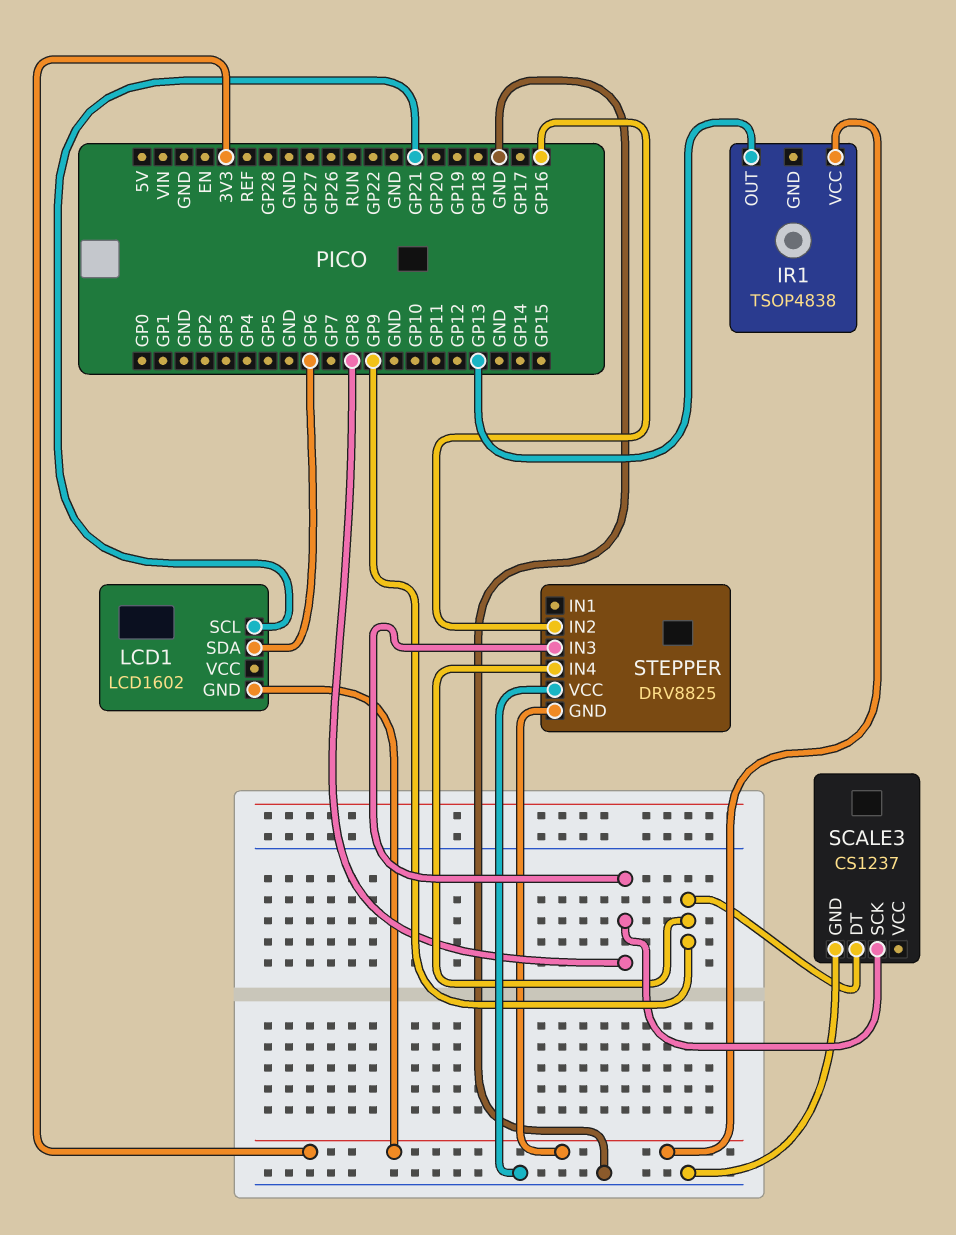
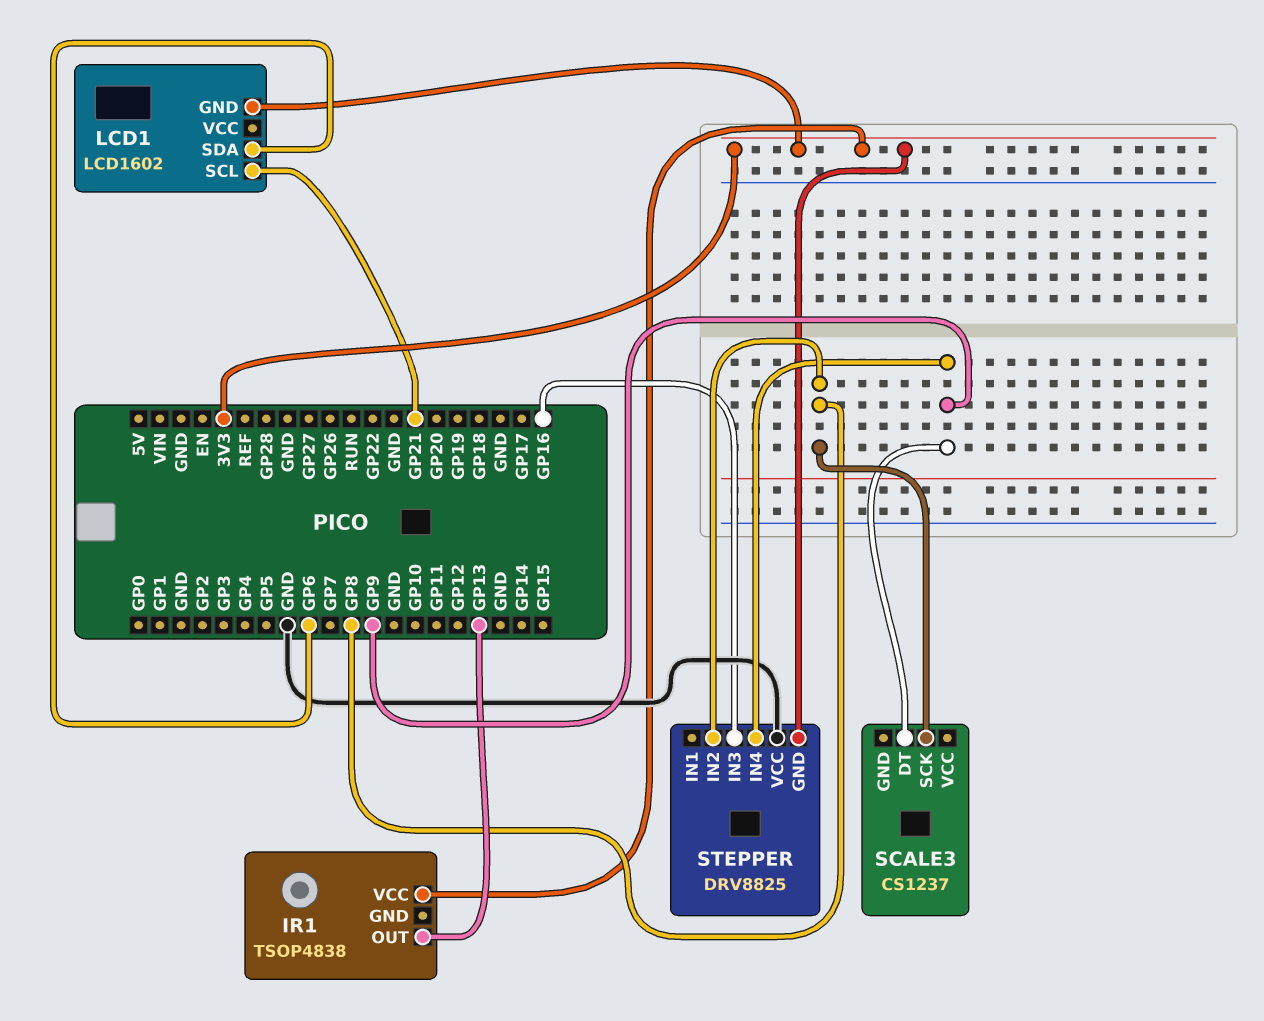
SCALE3 pin GND: GND -> none
STEPPER pin IN2: GP16 -> GP8
STEPPER pin IN3: GP8 -> GP16

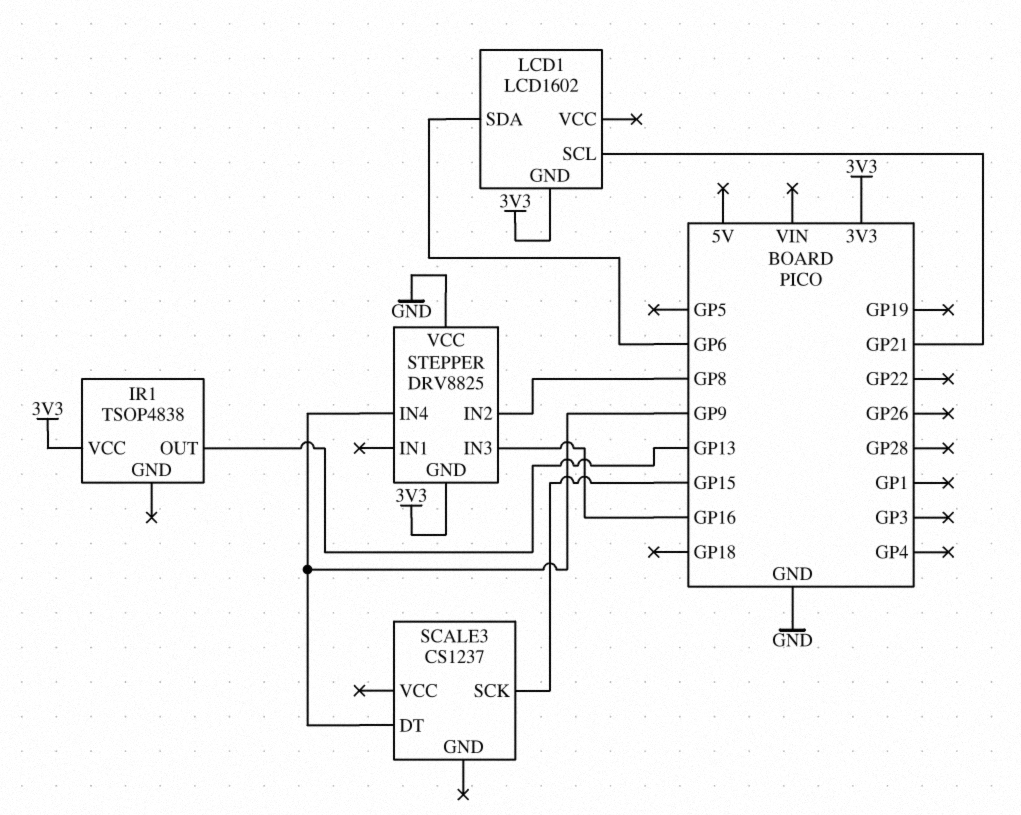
SCALE3 pin SCK: GP8 -> GP15

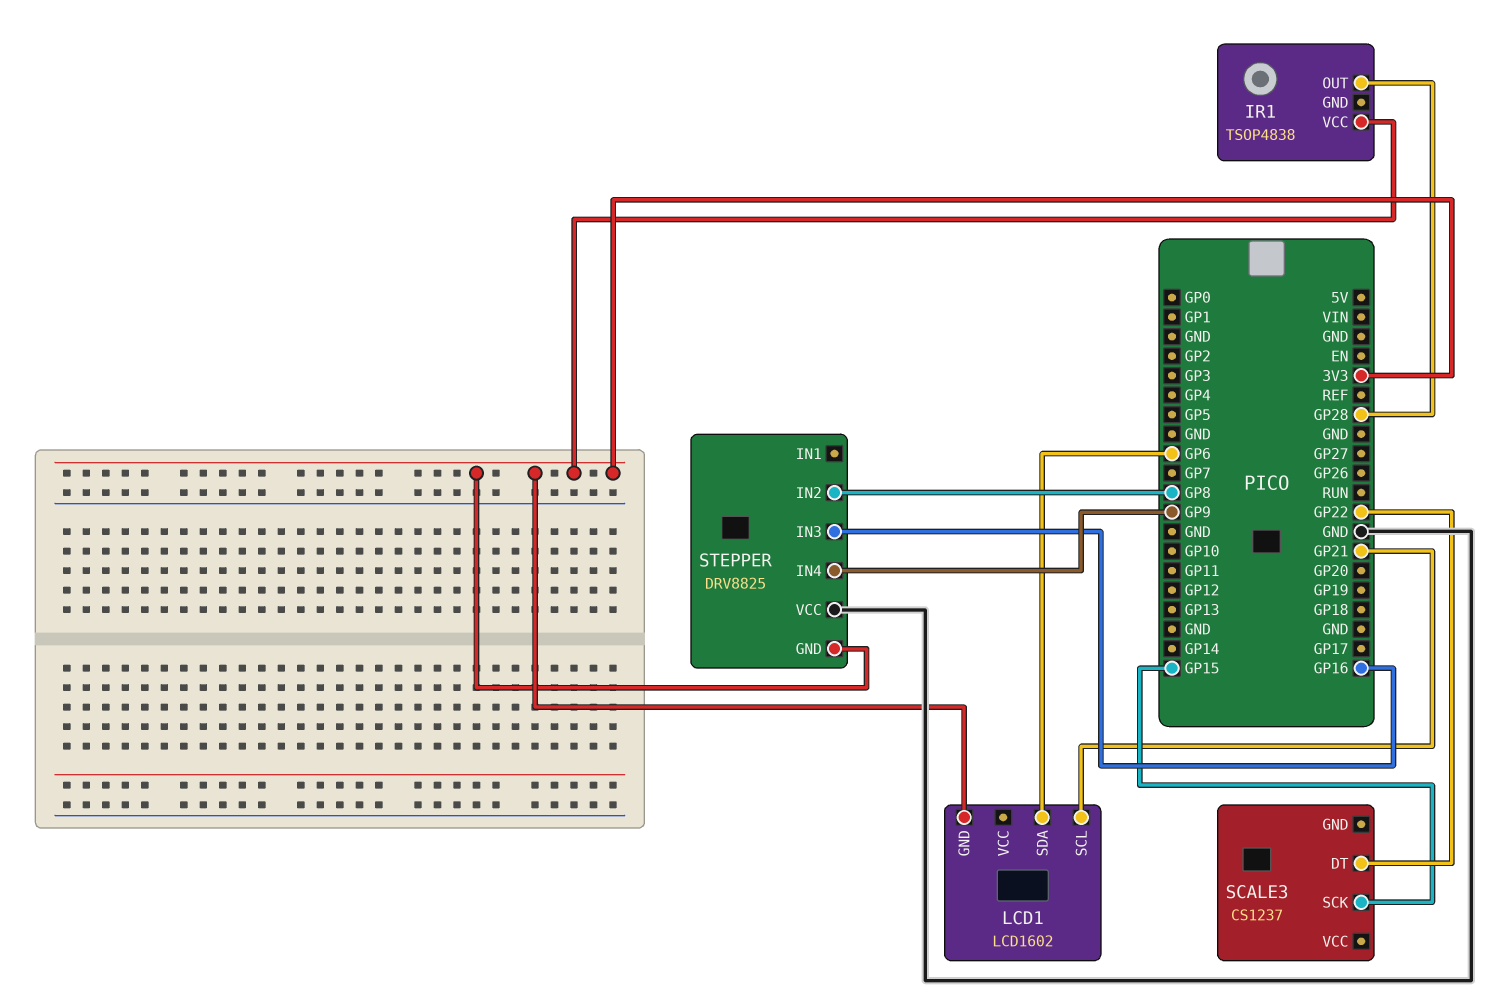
IR1 pin OUT: GP13 -> GP28
SCALE3 pin DT: GP9 -> GP22

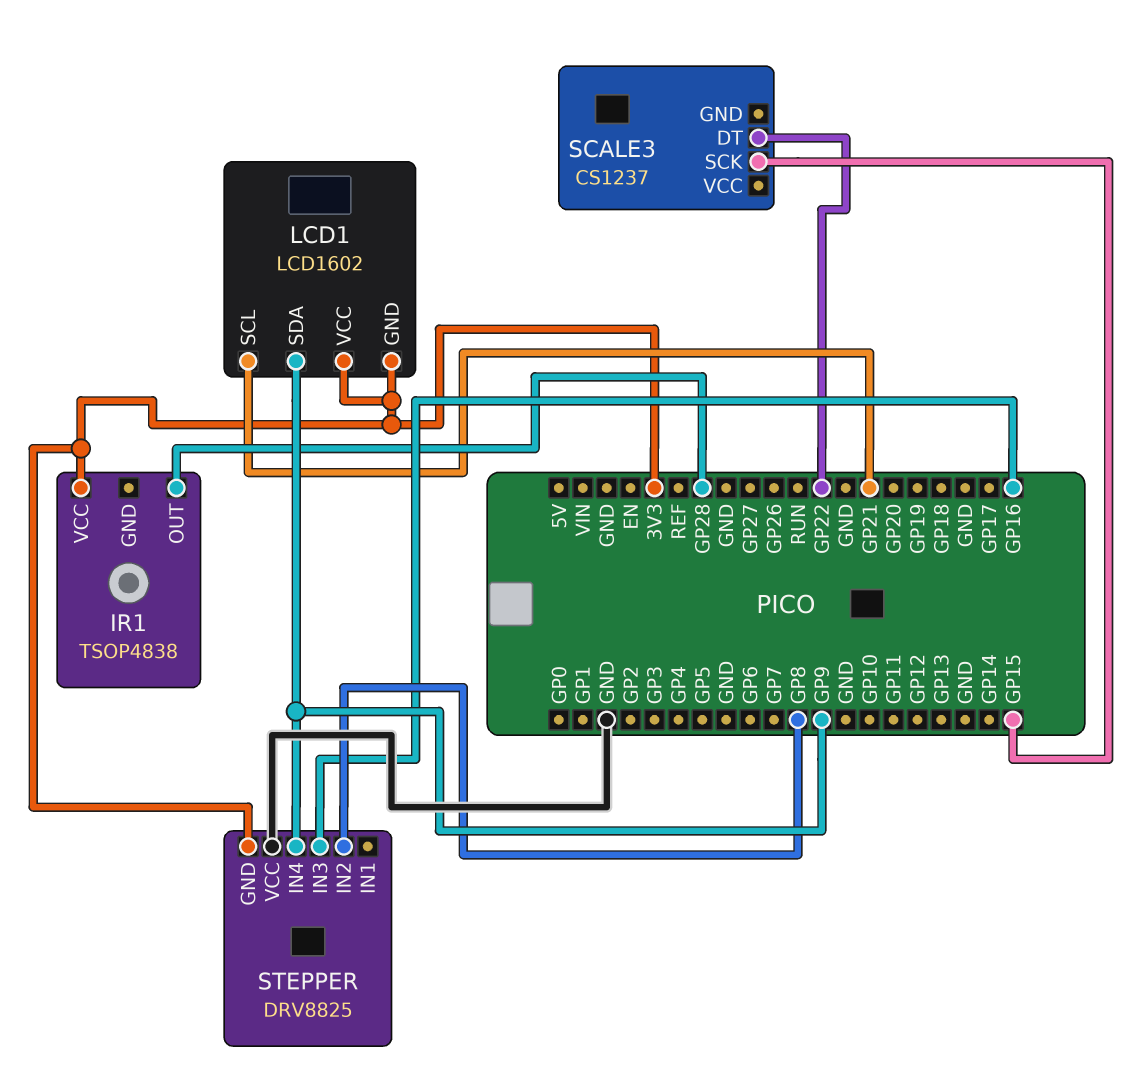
LCD1 pin SDA: GP6 -> GP9
LCD1 pin VCC: none -> 3V3

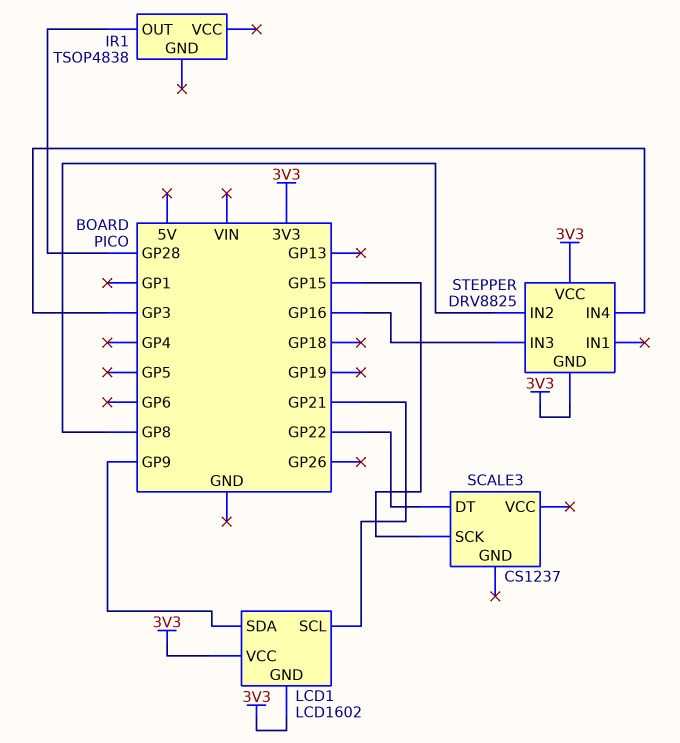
IR1 pin VCC: 3V3 -> none
STEPPER pin IN4: GP9 -> GP3
STEPPER pin VCC: GND -> 3V3

